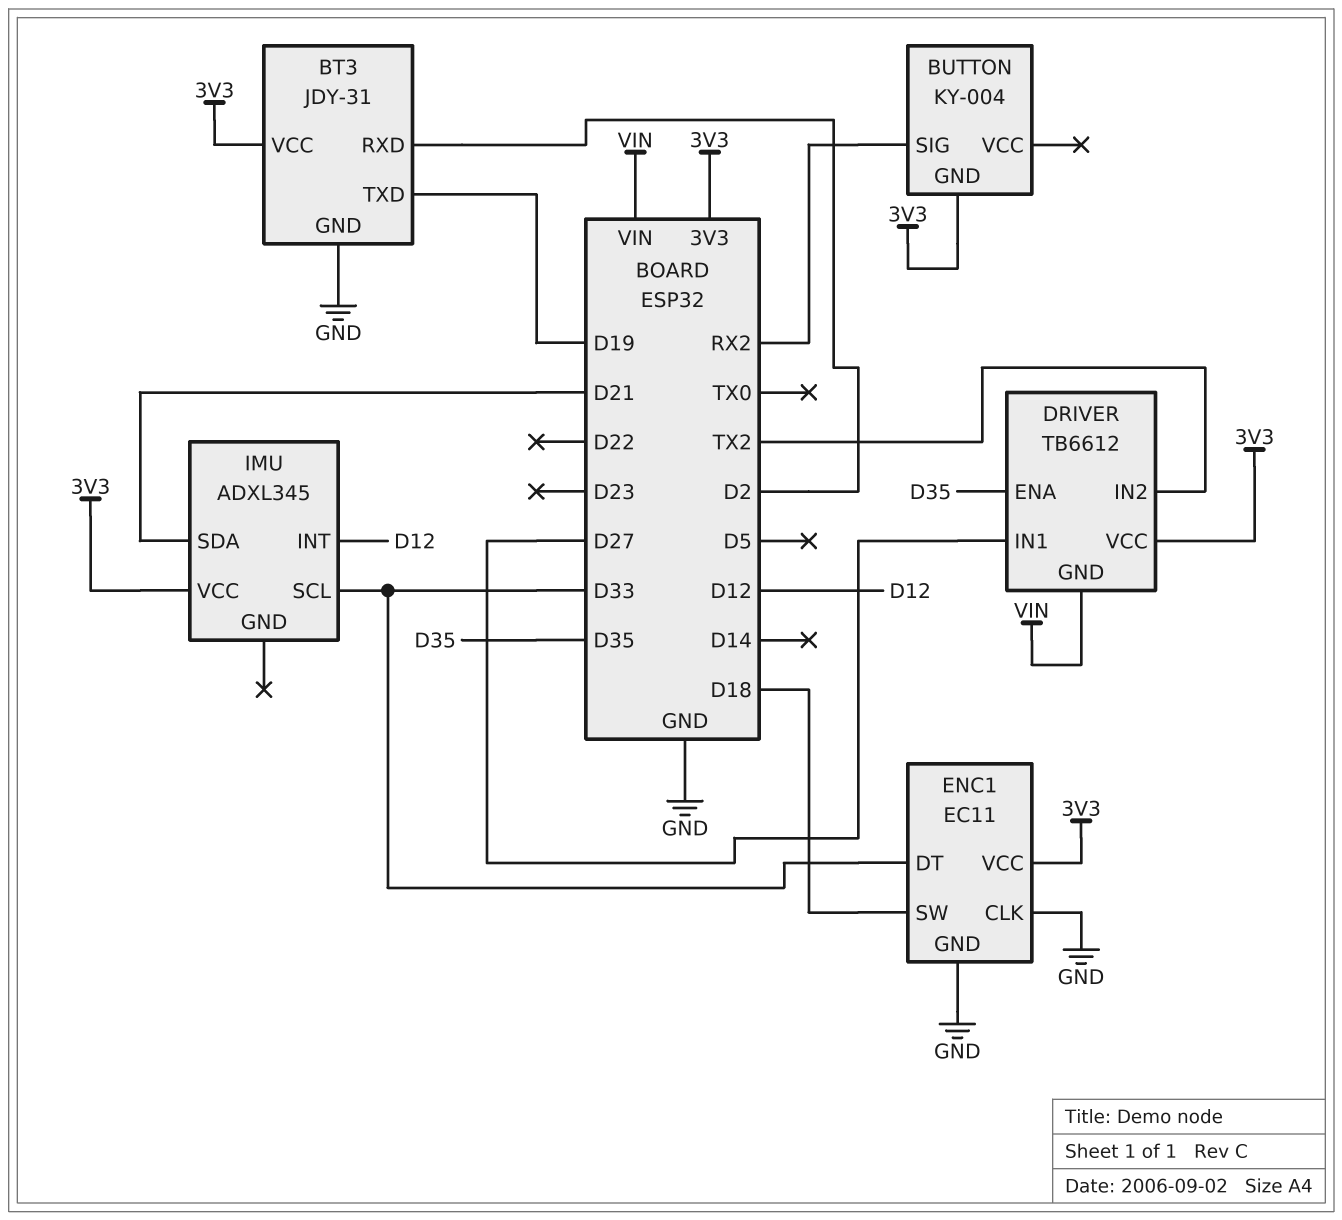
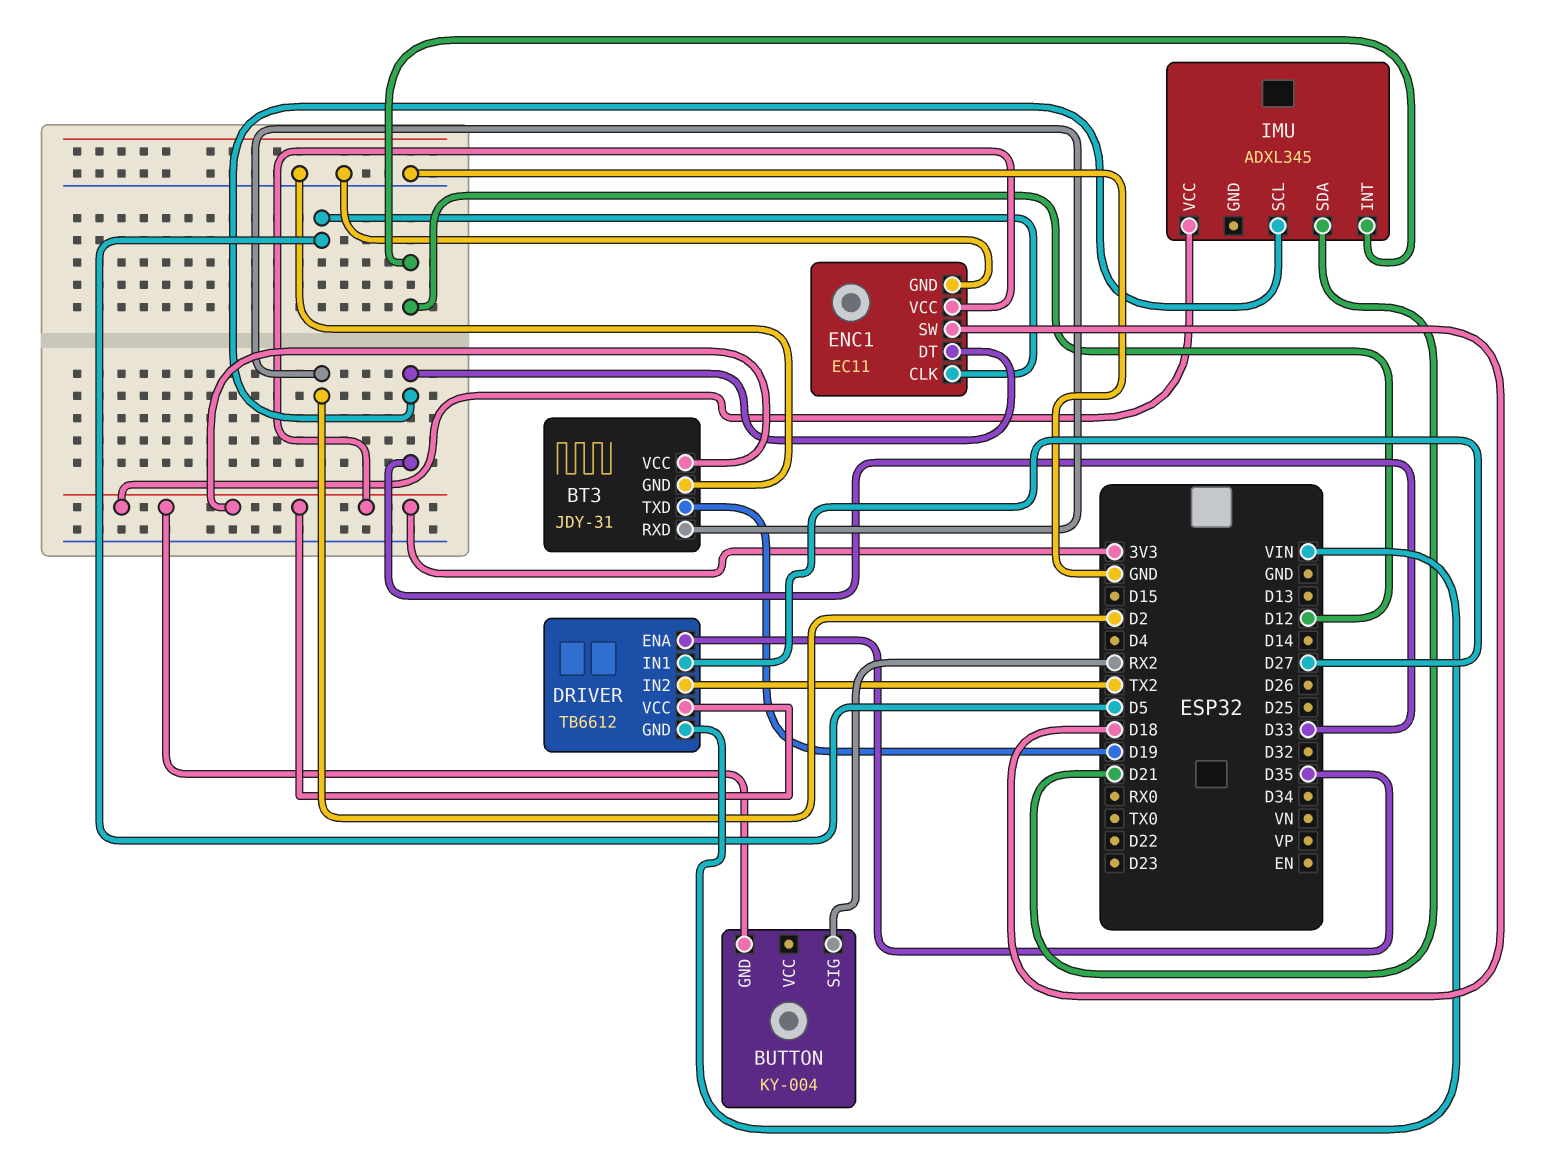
ENC1 pin CLK: GND -> D5

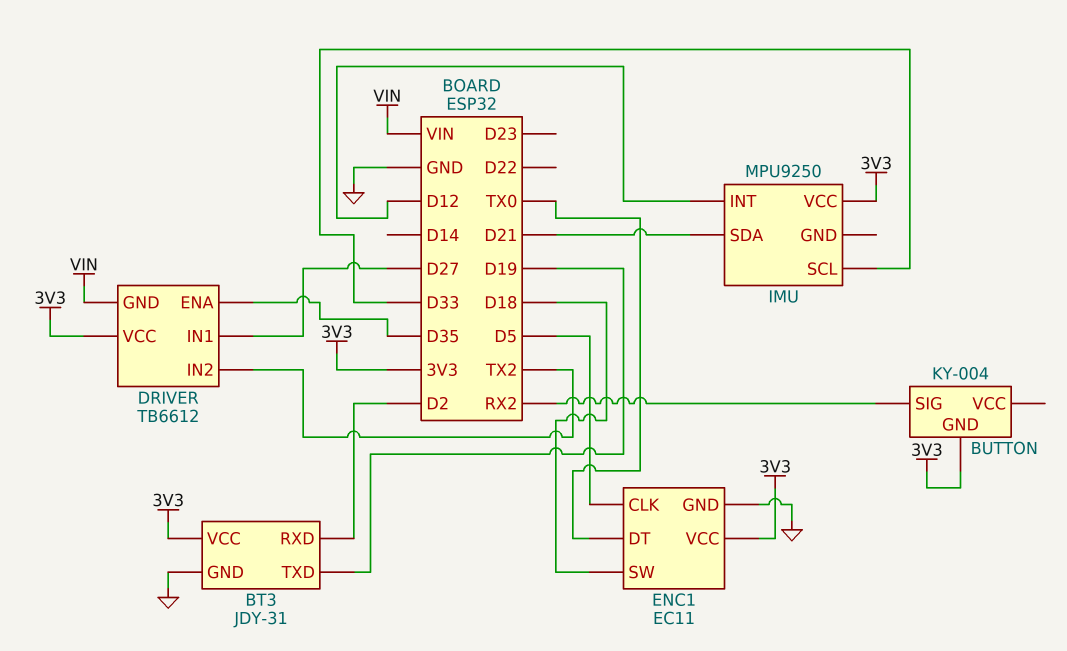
ENC1 pin DT: D33 -> TX0
IMU: ADXL345 -> MPU9250

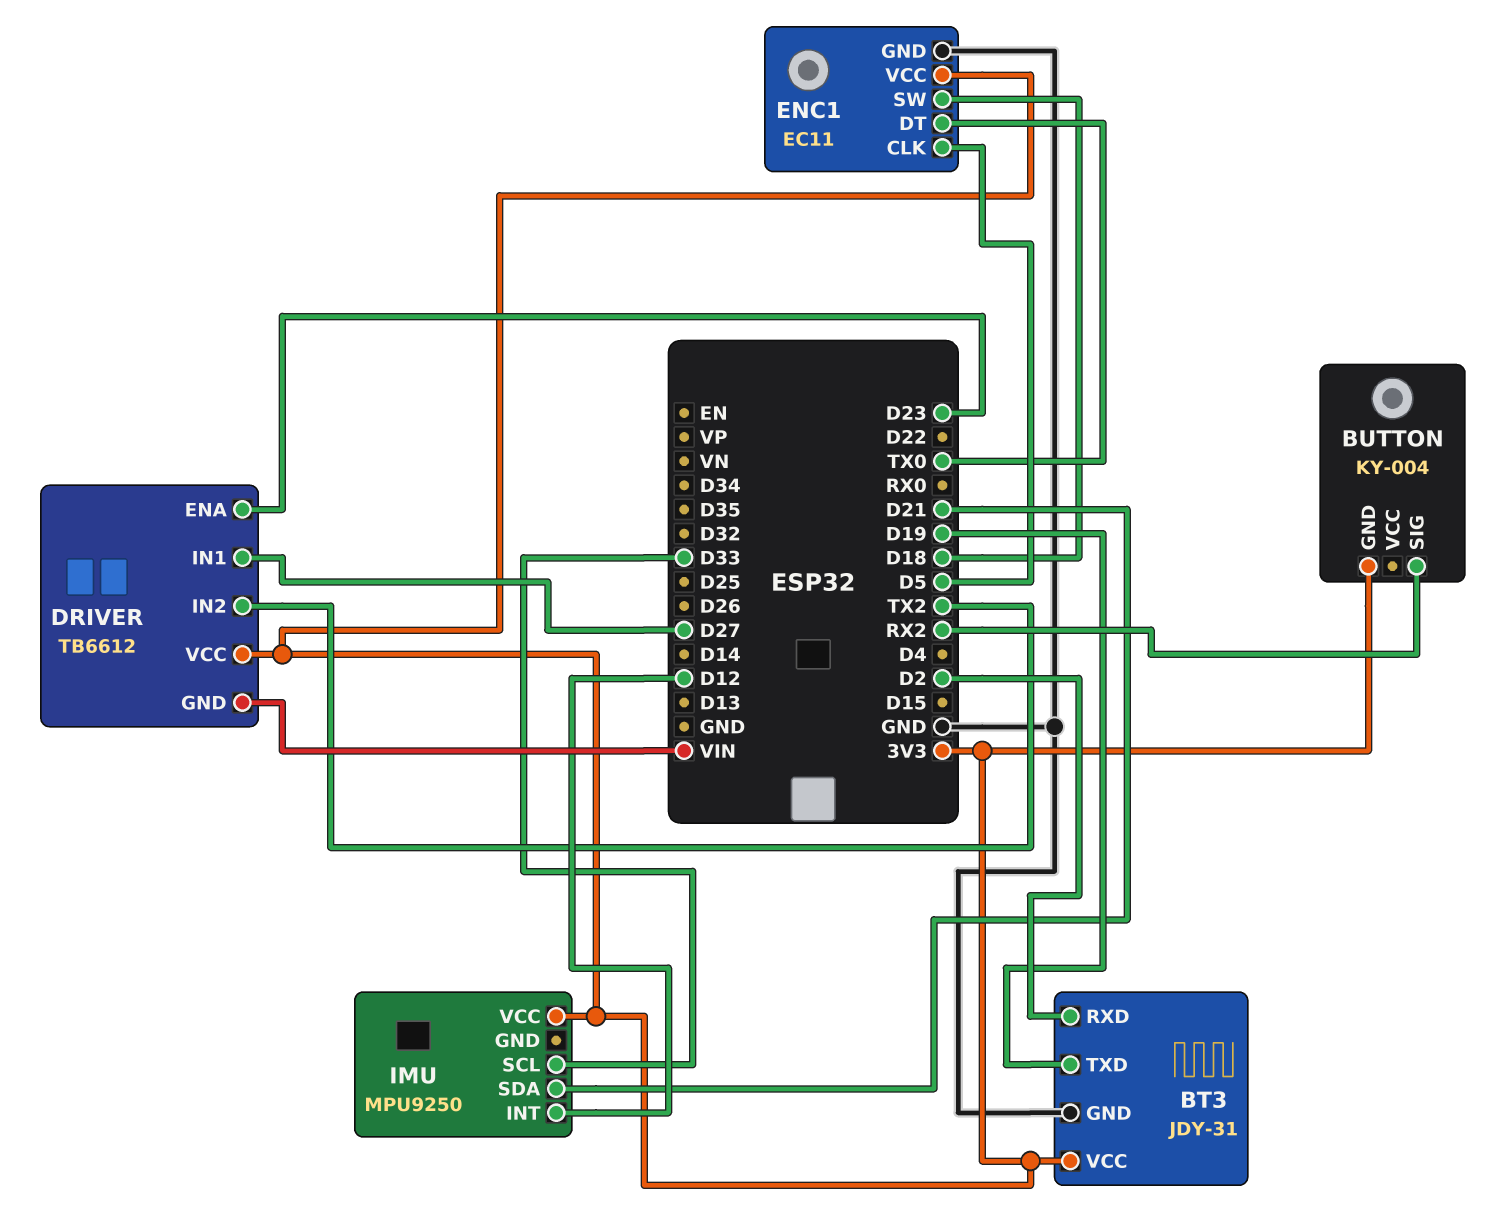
DRIVER pin ENA: D35 -> D23

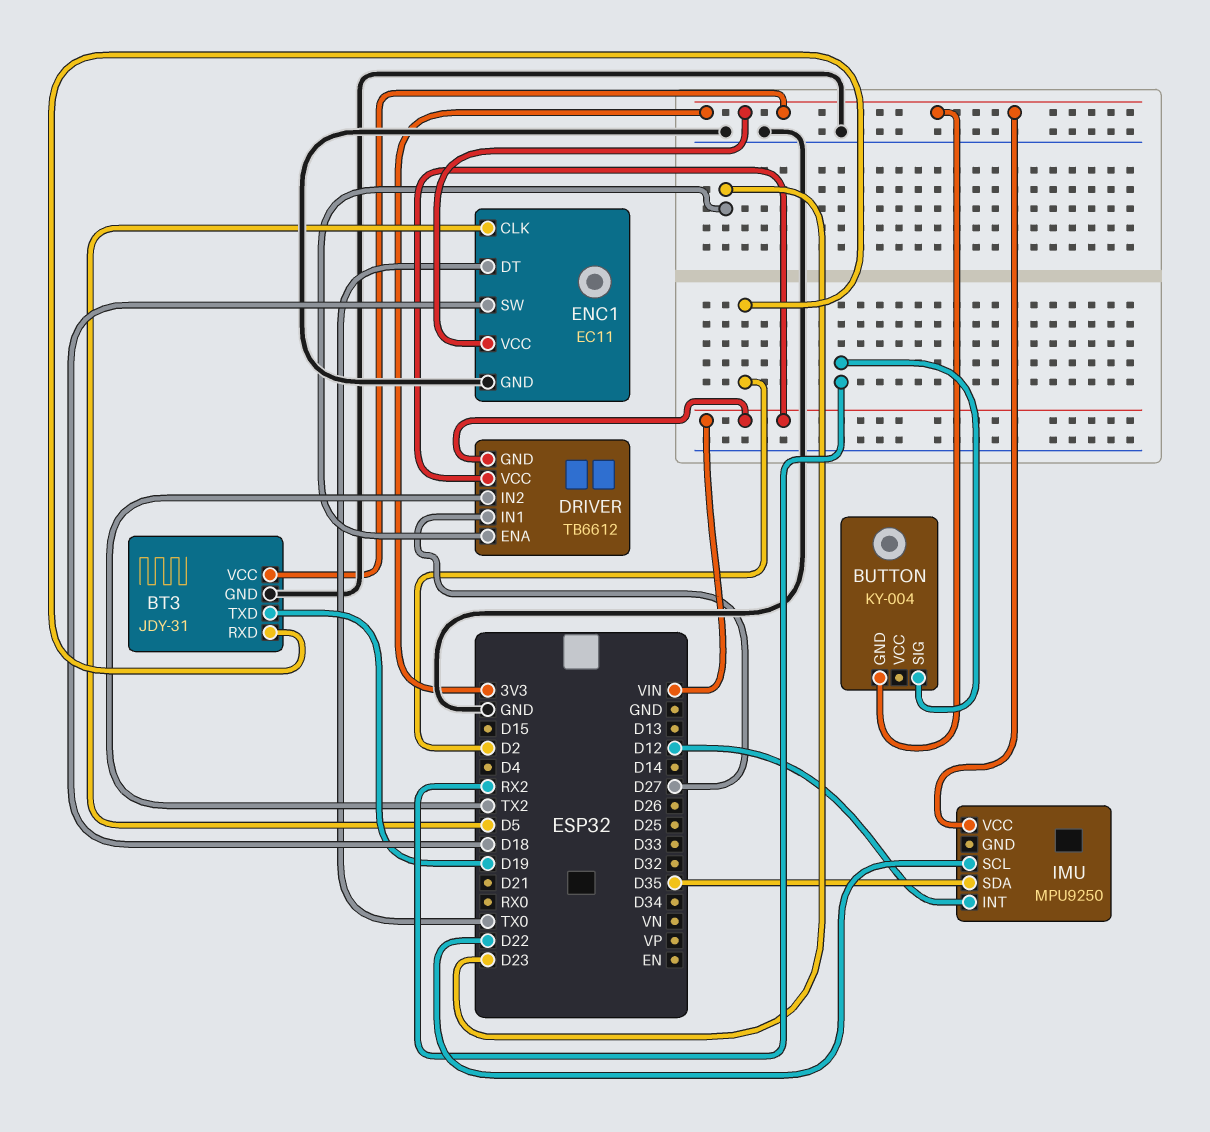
DRIVER pin VCC: 3V3 -> VIN
IMU pin SCL: D33 -> D22
IMU pin SDA: D21 -> D35

